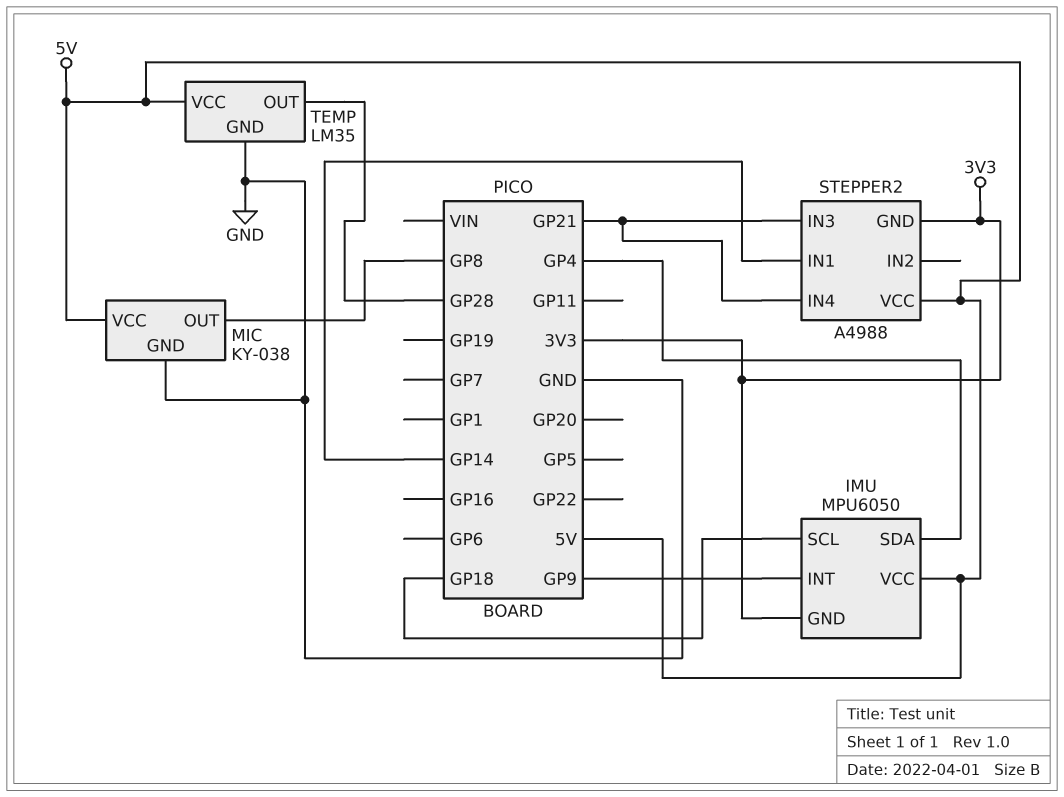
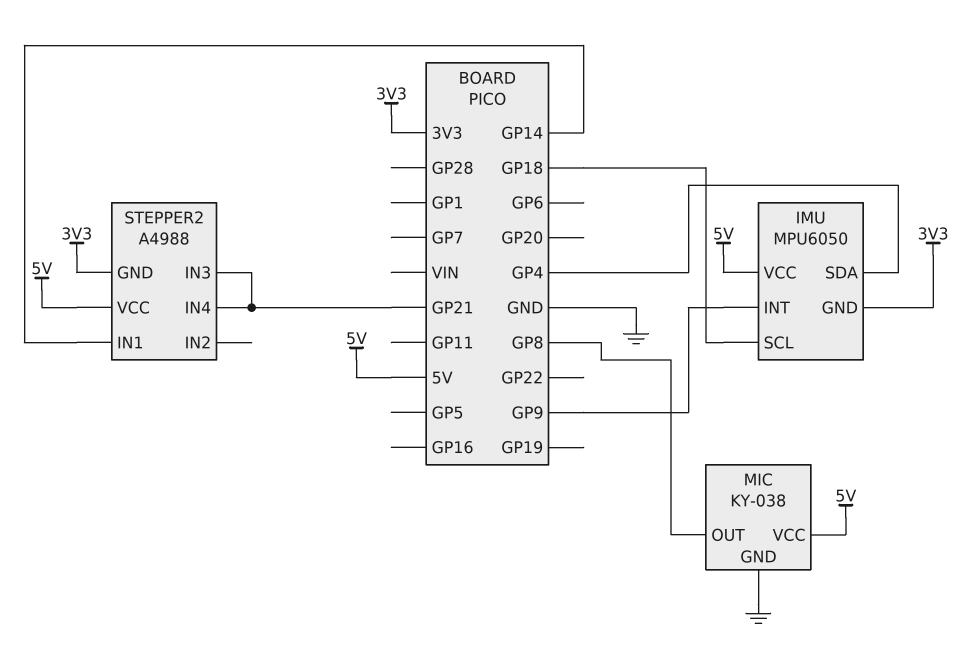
TEMP: LM35 -> none
TEMP pin GND: GND -> none
TEMP pin OUT: GP28 -> none
TEMP pin VCC: 5V -> none

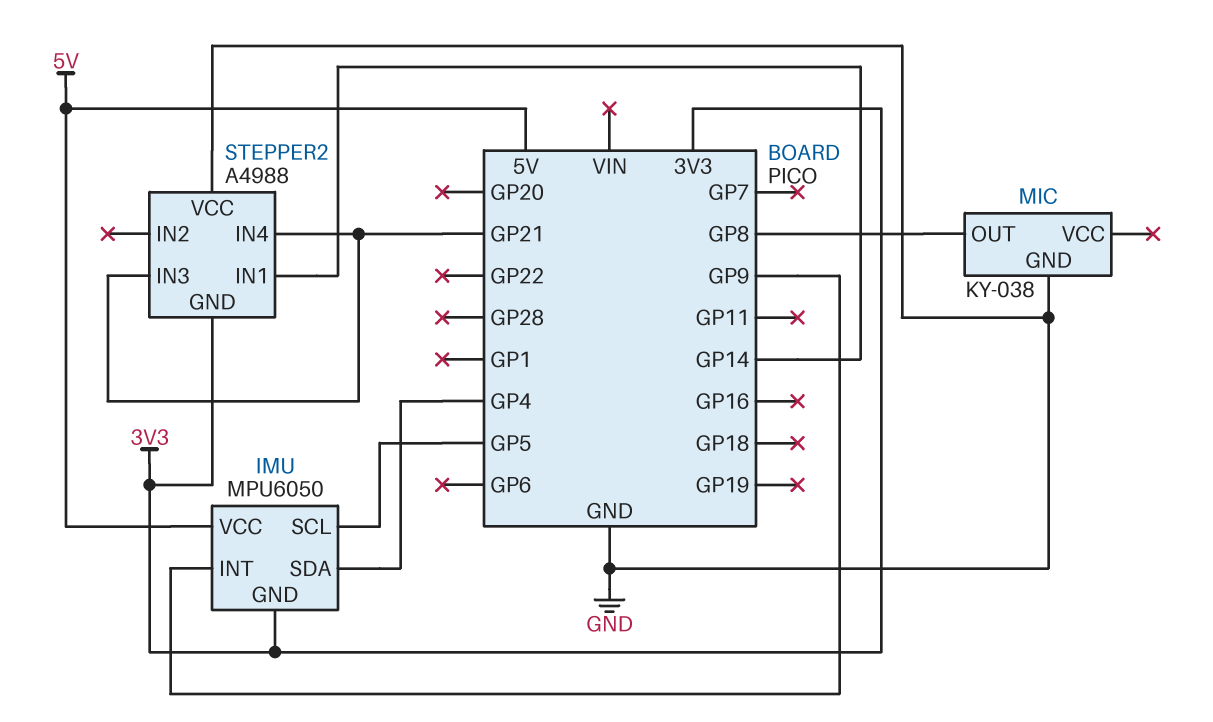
IMU pin SCL: GP18 -> GP5
MIC pin VCC: 5V -> none
STEPPER2 pin VCC: 5V -> GND

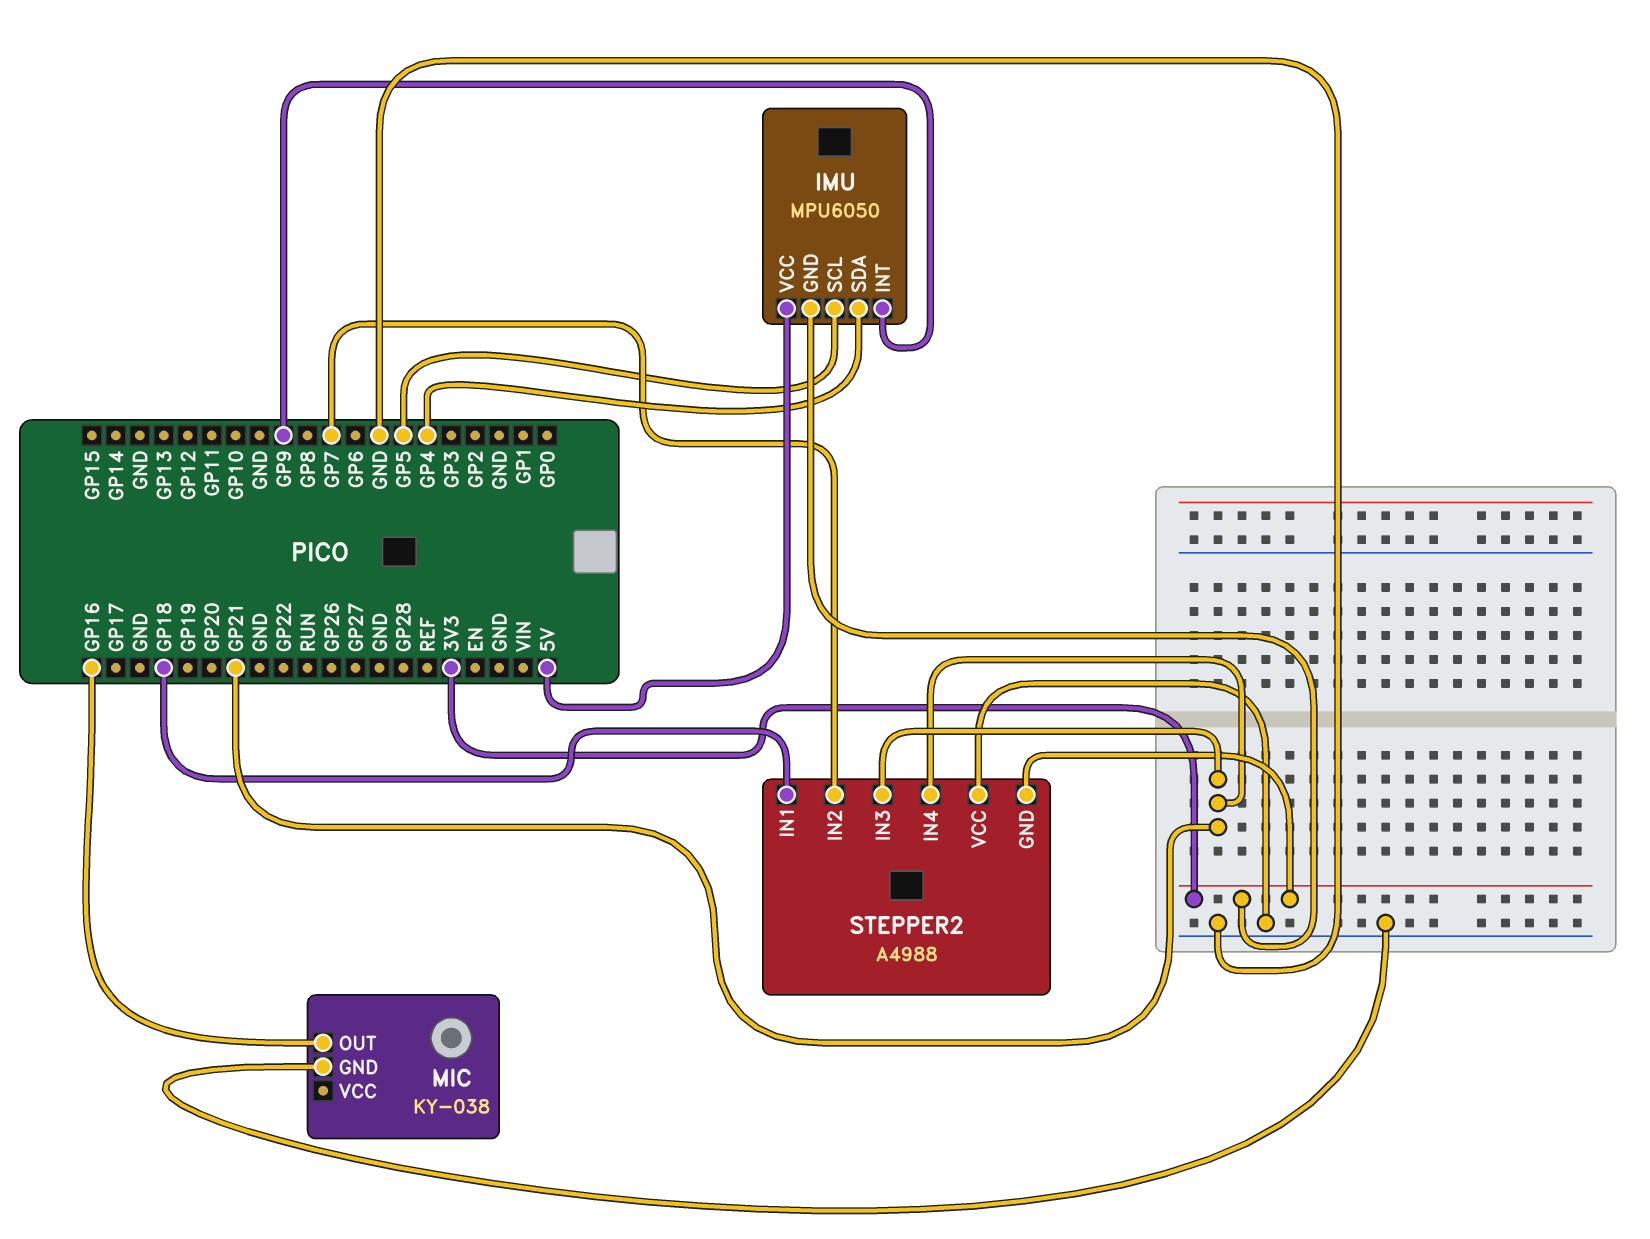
MIC pin OUT: GP8 -> GP16
STEPPER2 pin IN1: GP14 -> GP18
STEPPER2 pin IN2: none -> GP7

